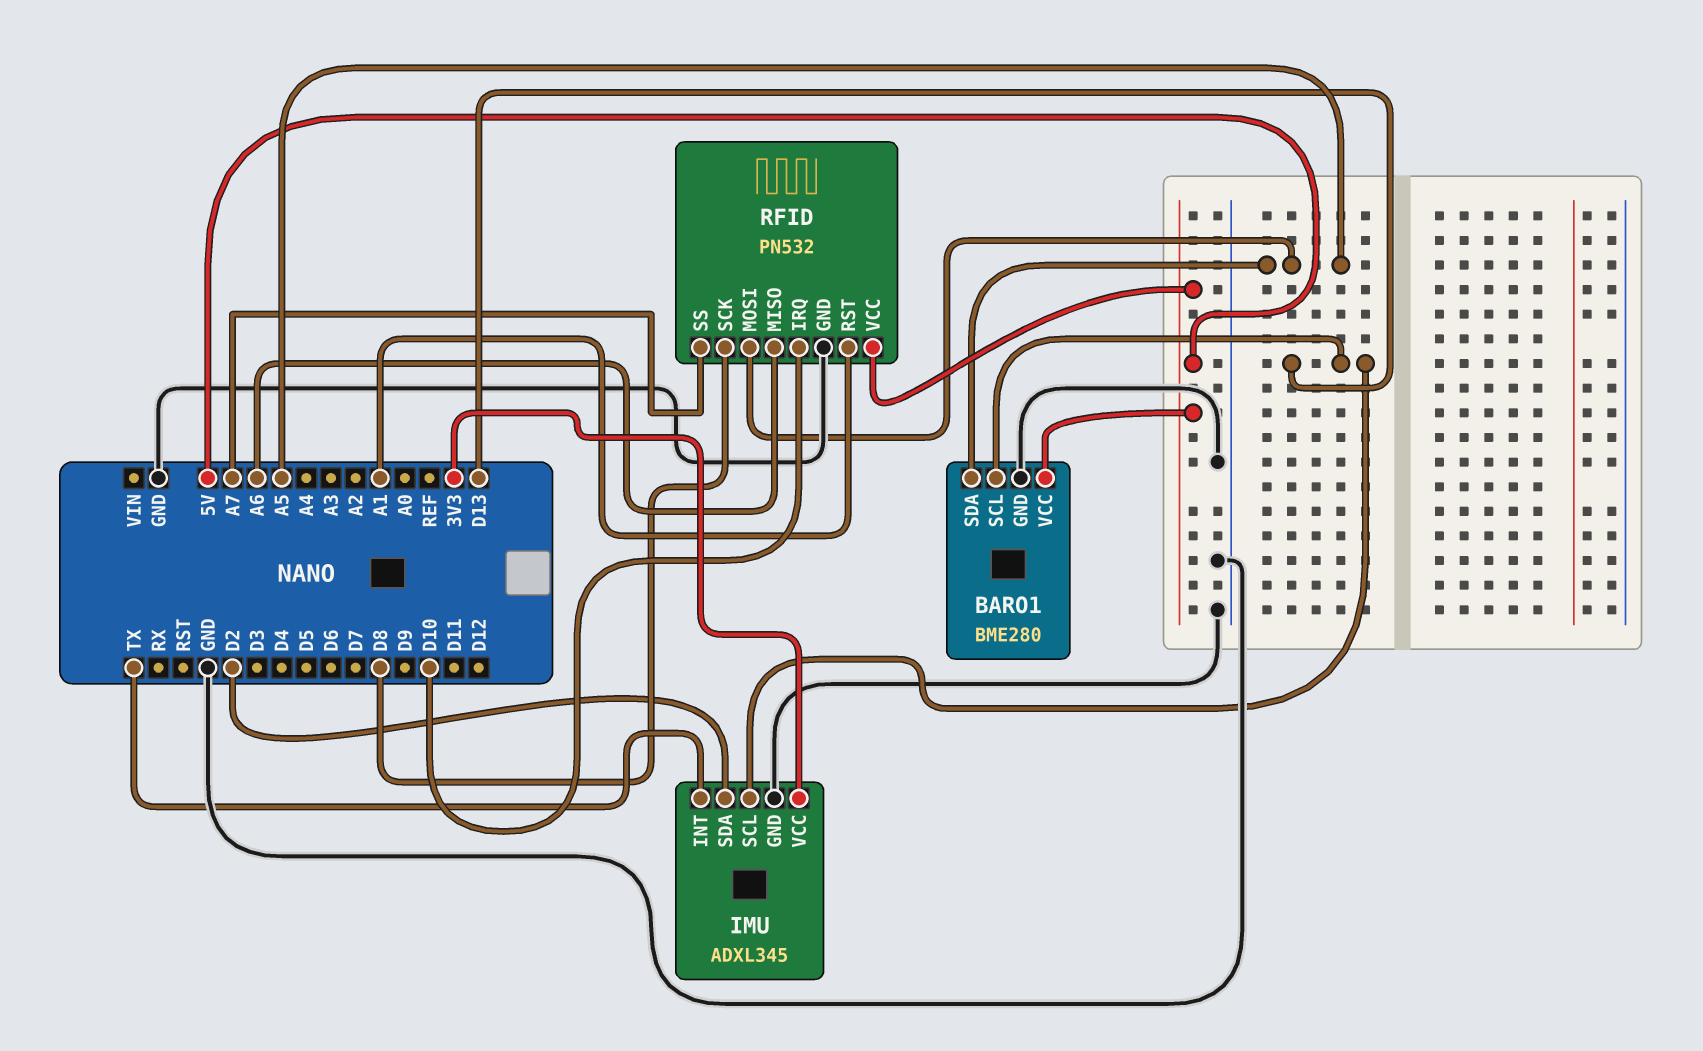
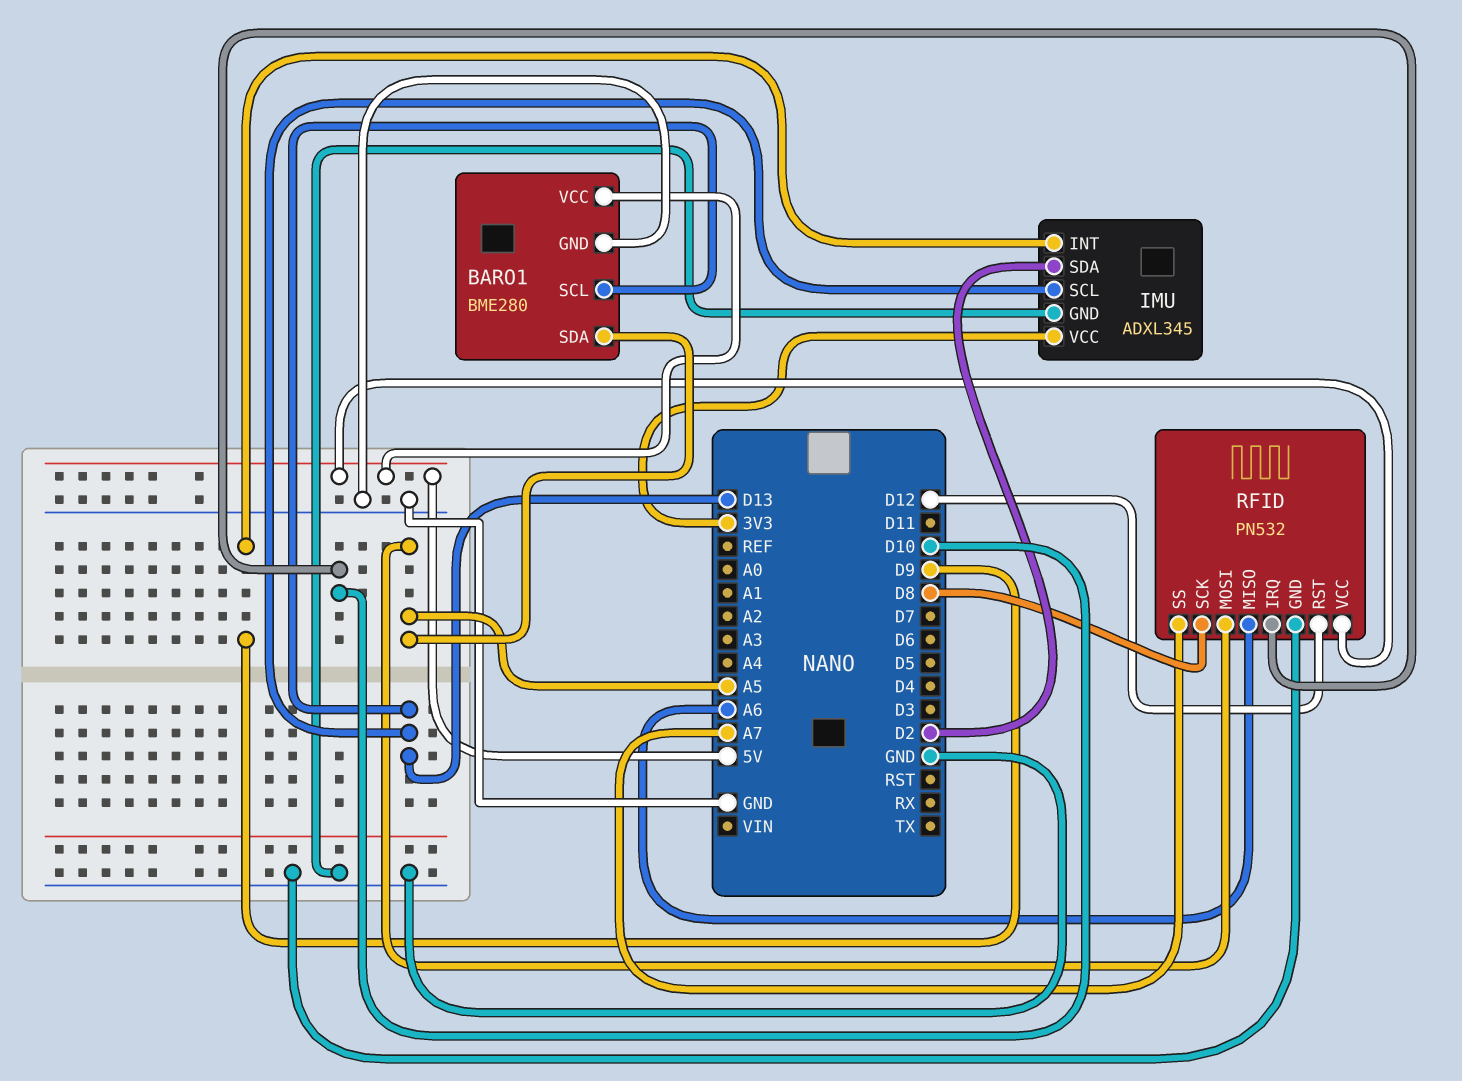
IMU pin INT: TX -> D9
RFID pin RST: A1 -> D12

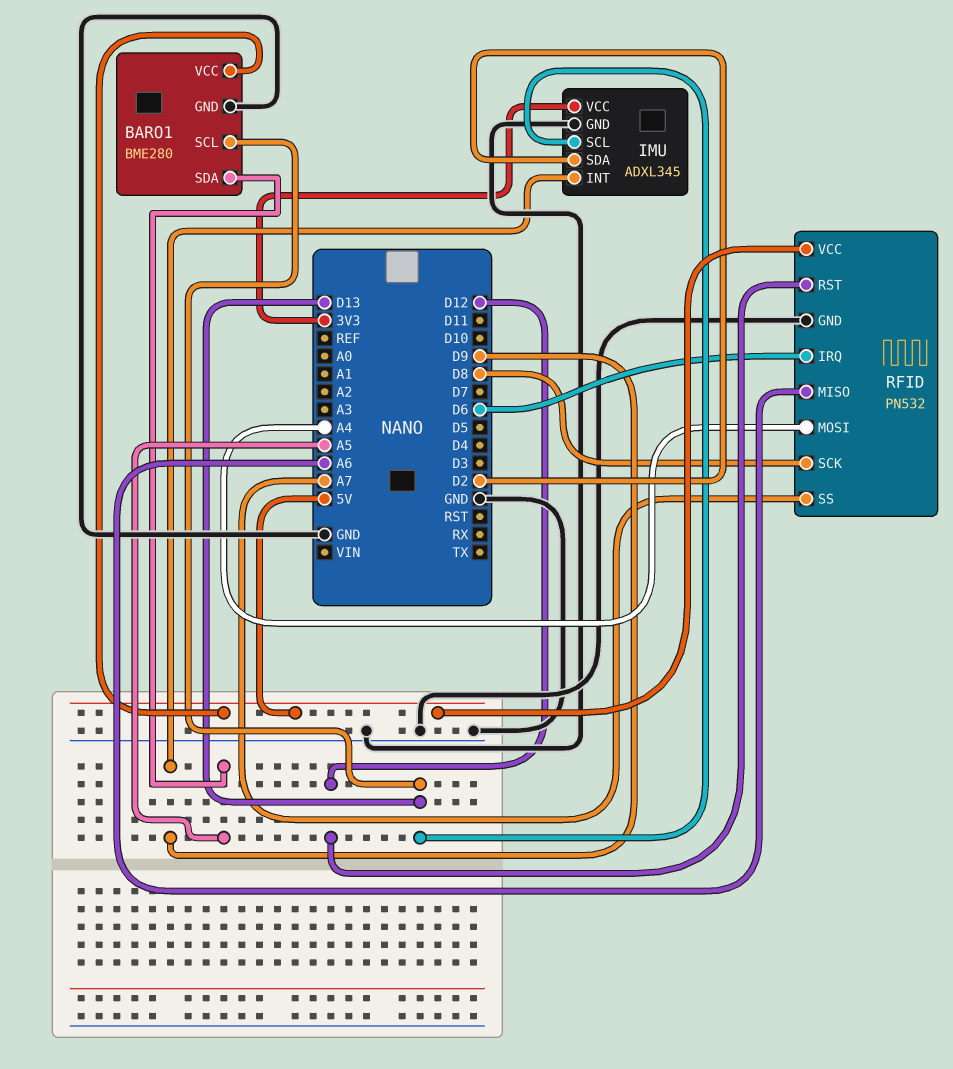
RFID pin IRQ: D10 -> D6
RFID pin MOSI: A5 -> A4

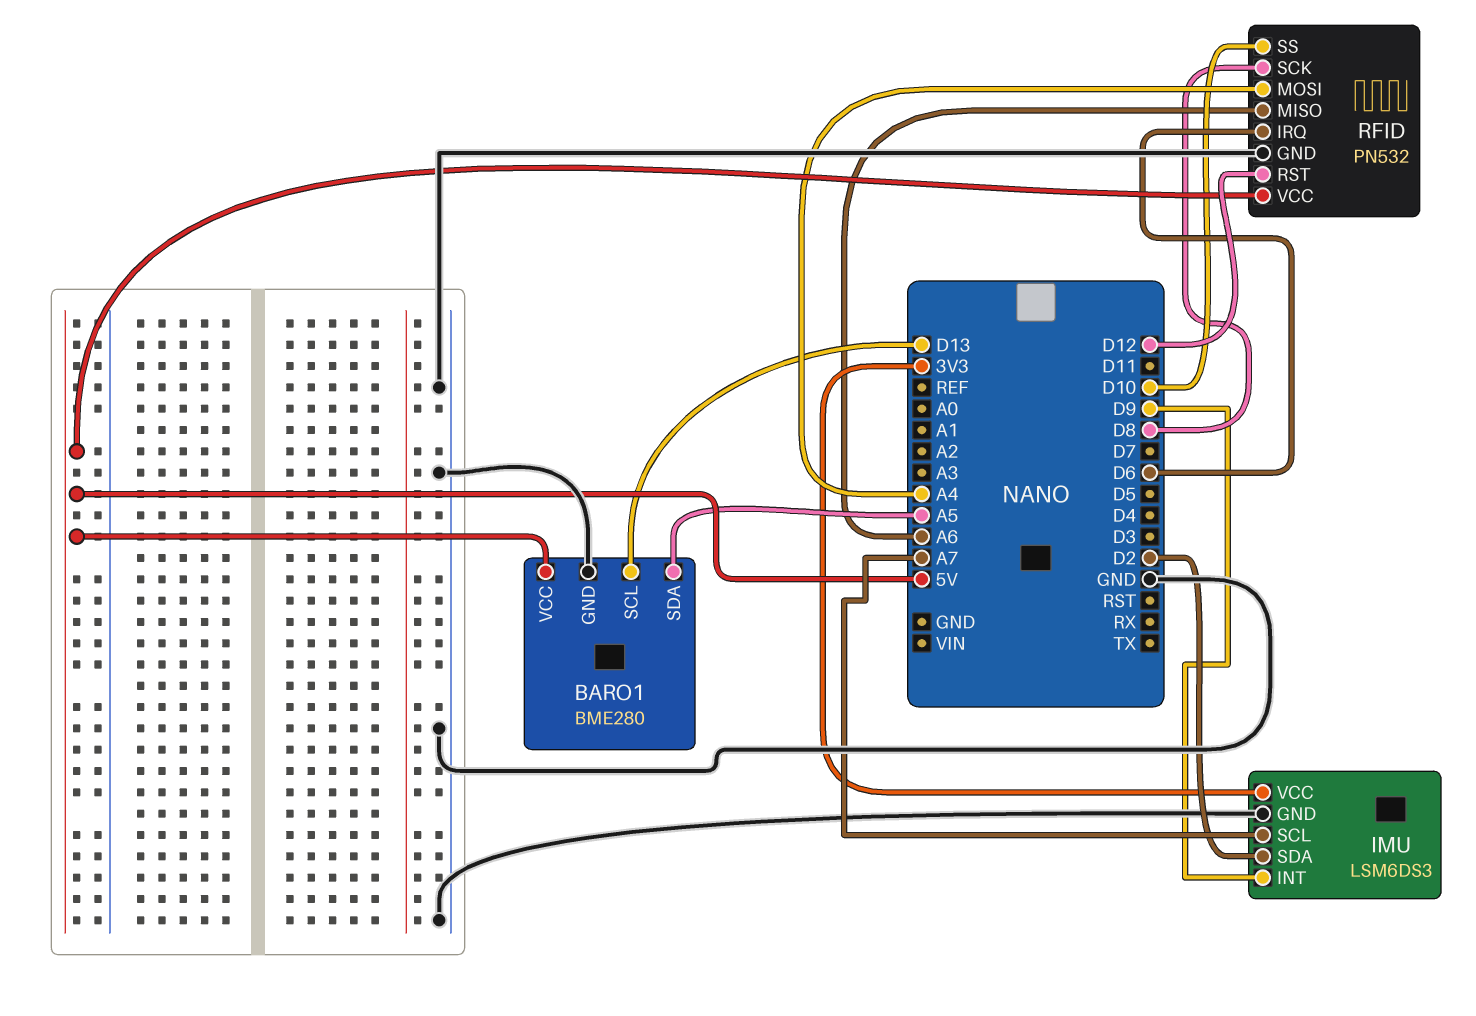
IMU: ADXL345 -> LSM6DS3
IMU pin SCL: D13 -> A7
RFID pin SS: A7 -> D10

